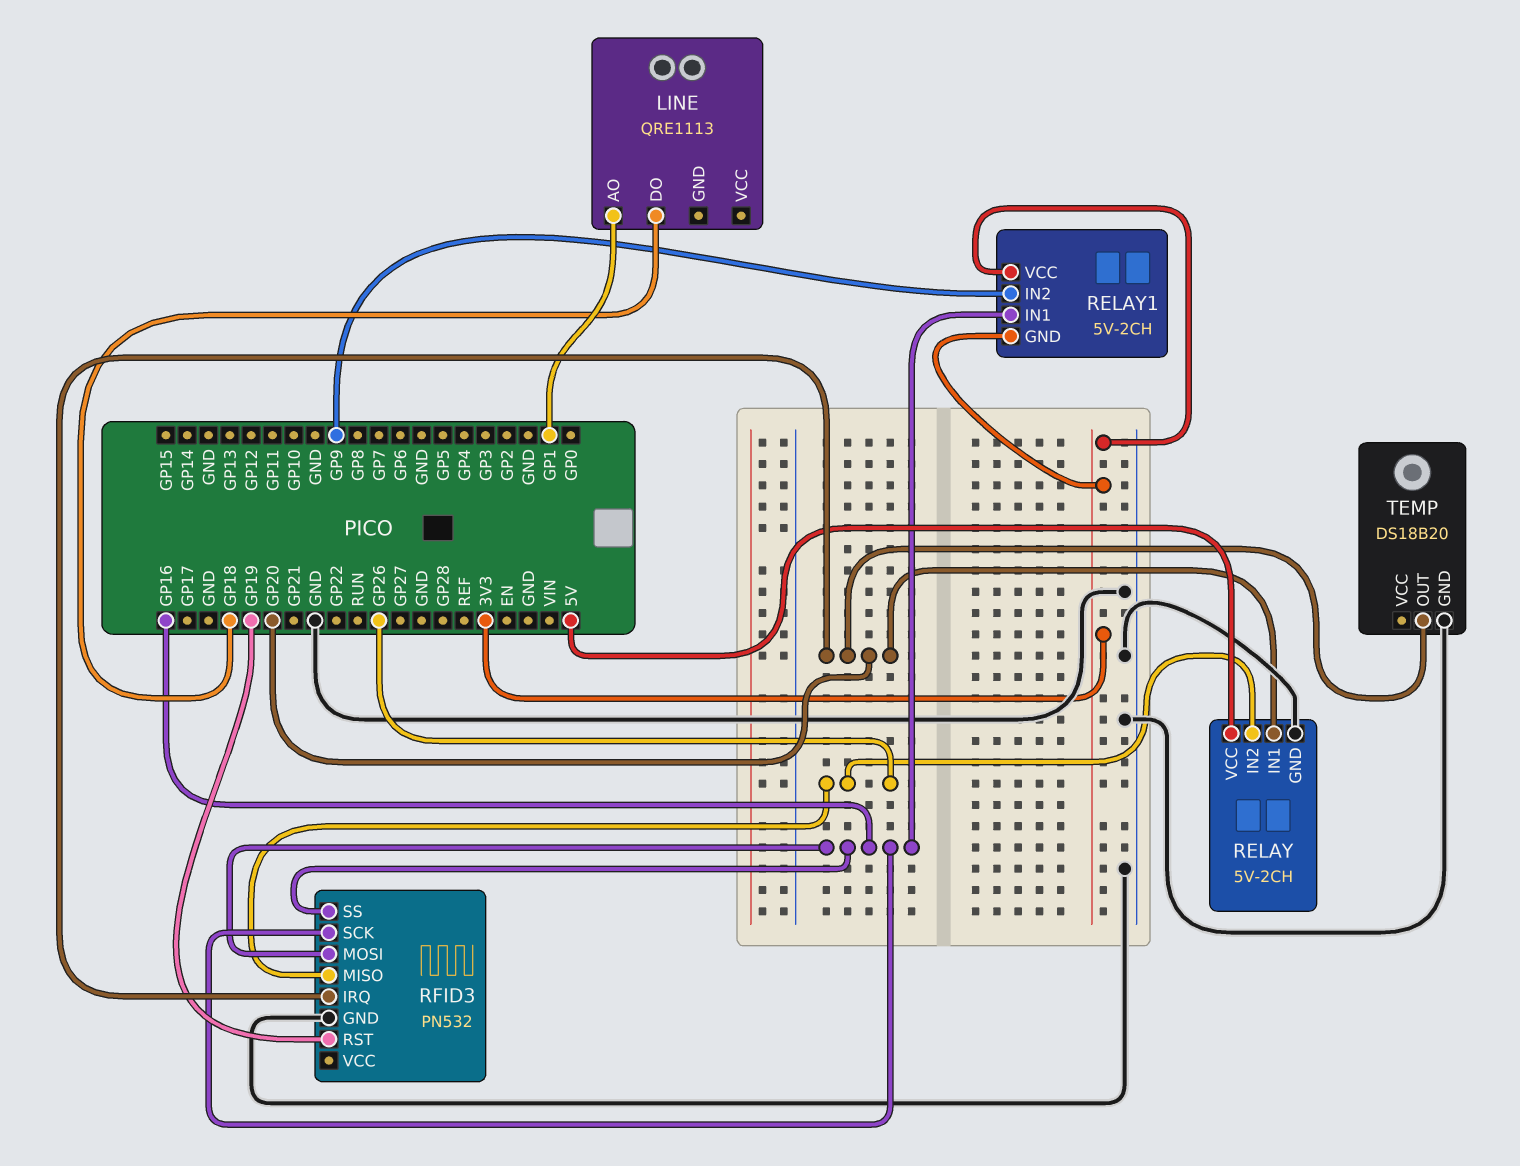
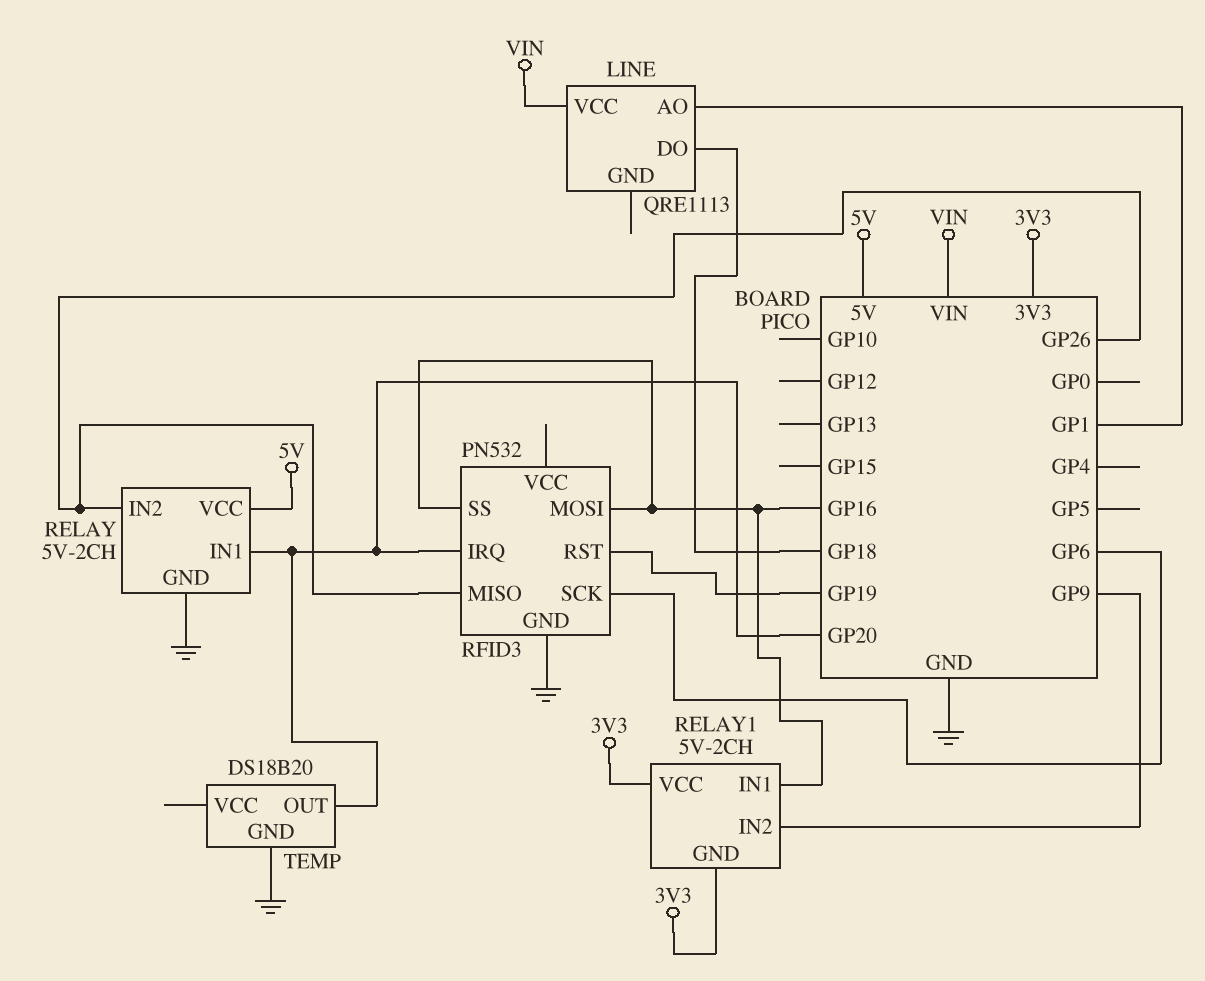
LINE pin VCC: none -> VIN
RFID3 pin SCK: GP16 -> GP6

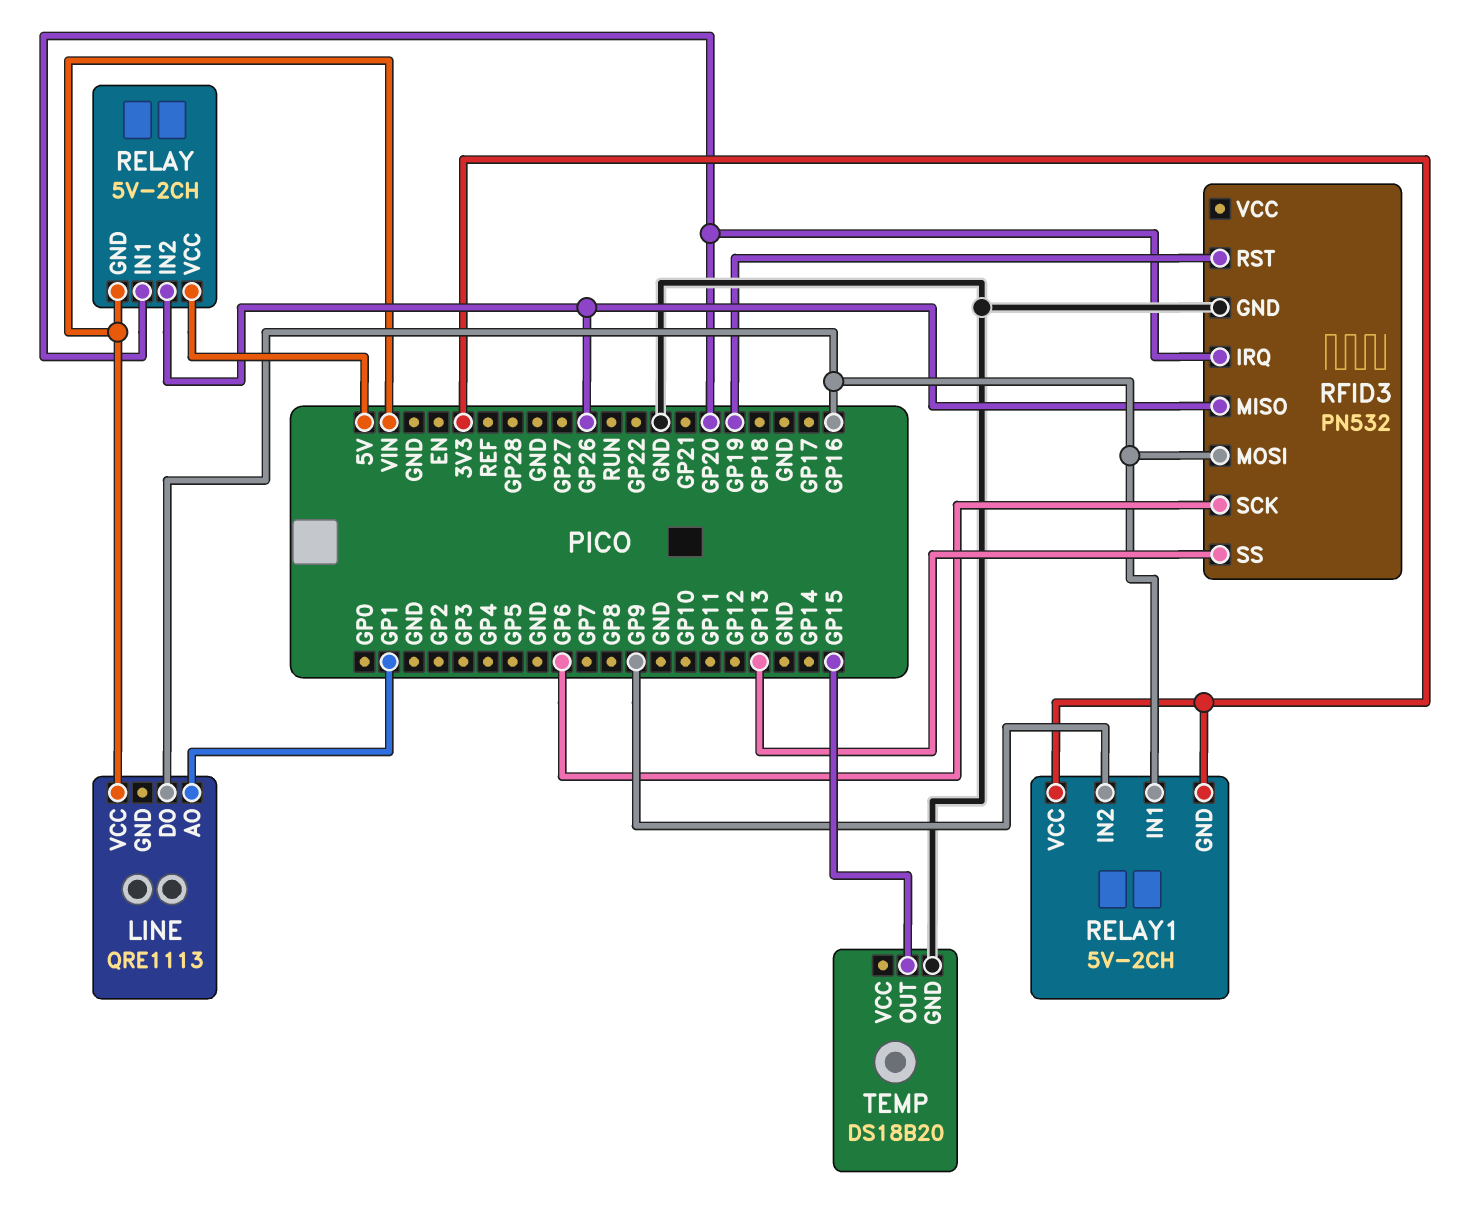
LINE pin DO: GP18 -> GP16
RELAY pin GND: GND -> VIN
RFID3 pin SS: GP16 -> GP13
TEMP pin OUT: GP20 -> GP15

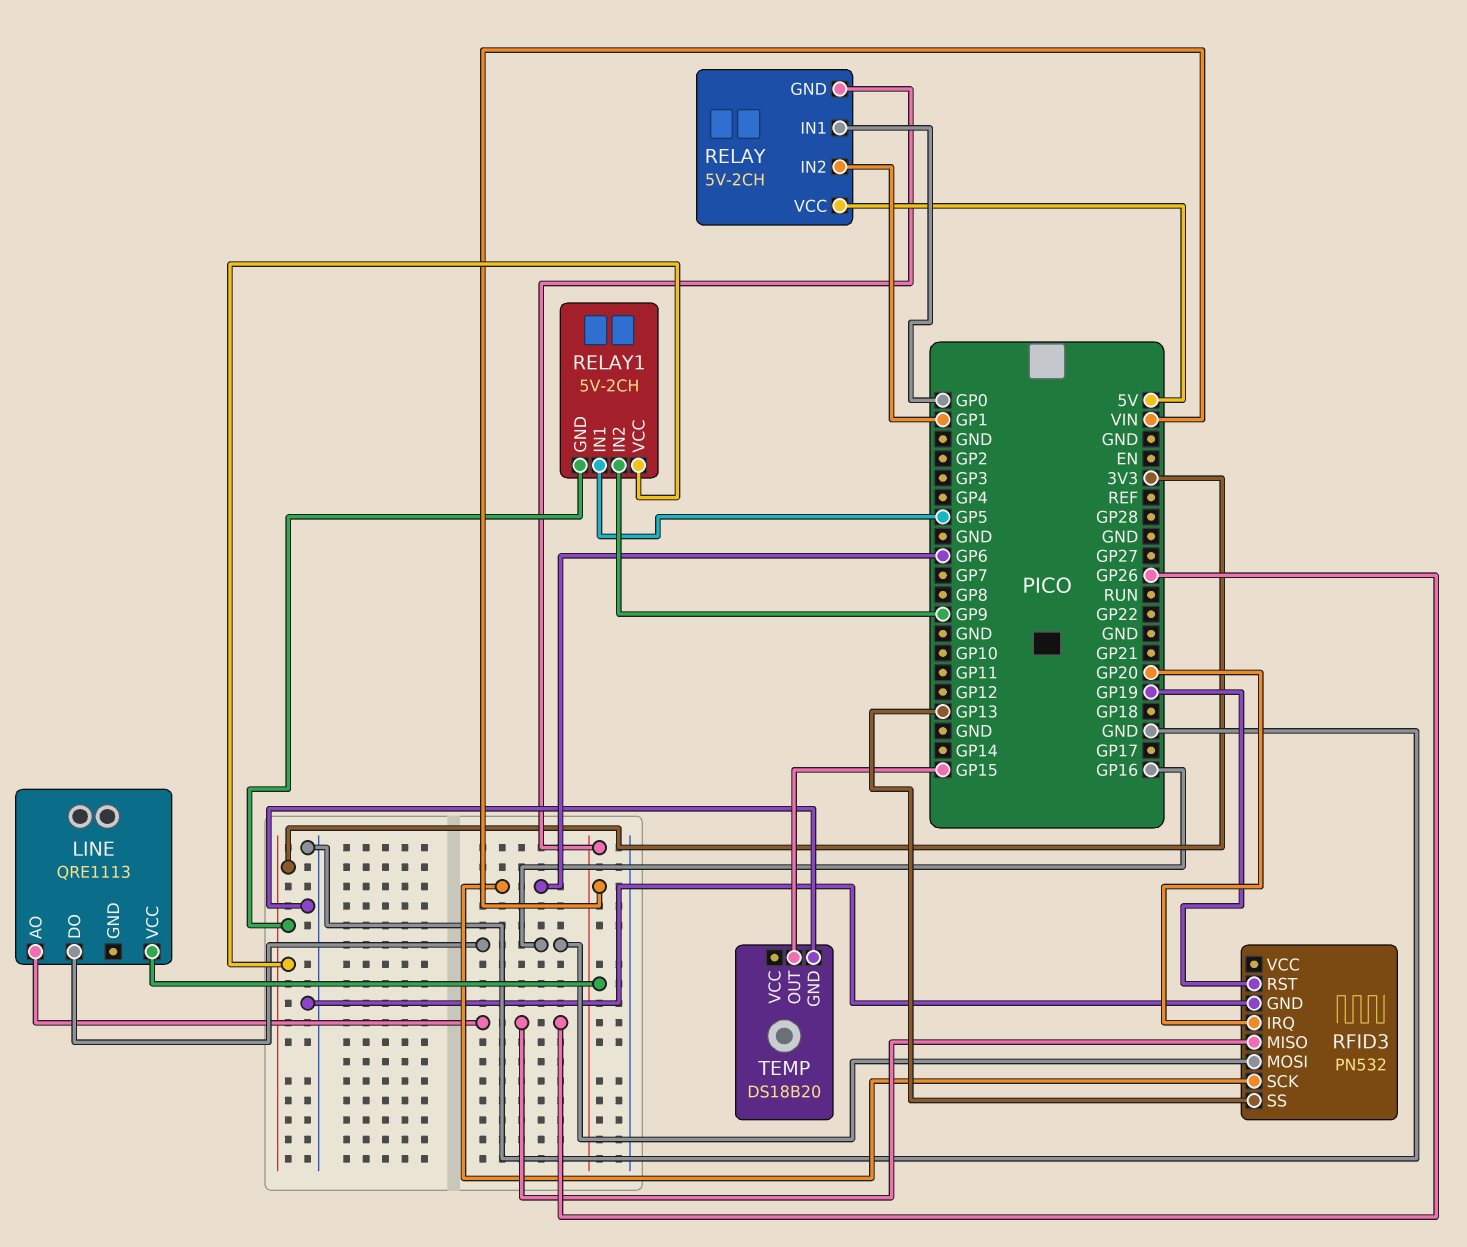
LINE pin AO: GP1 -> GP26
RELAY pin IN1: GP20 -> GP0
RELAY pin IN2: GP26 -> GP1
RELAY1 pin IN1: GP16 -> GP5

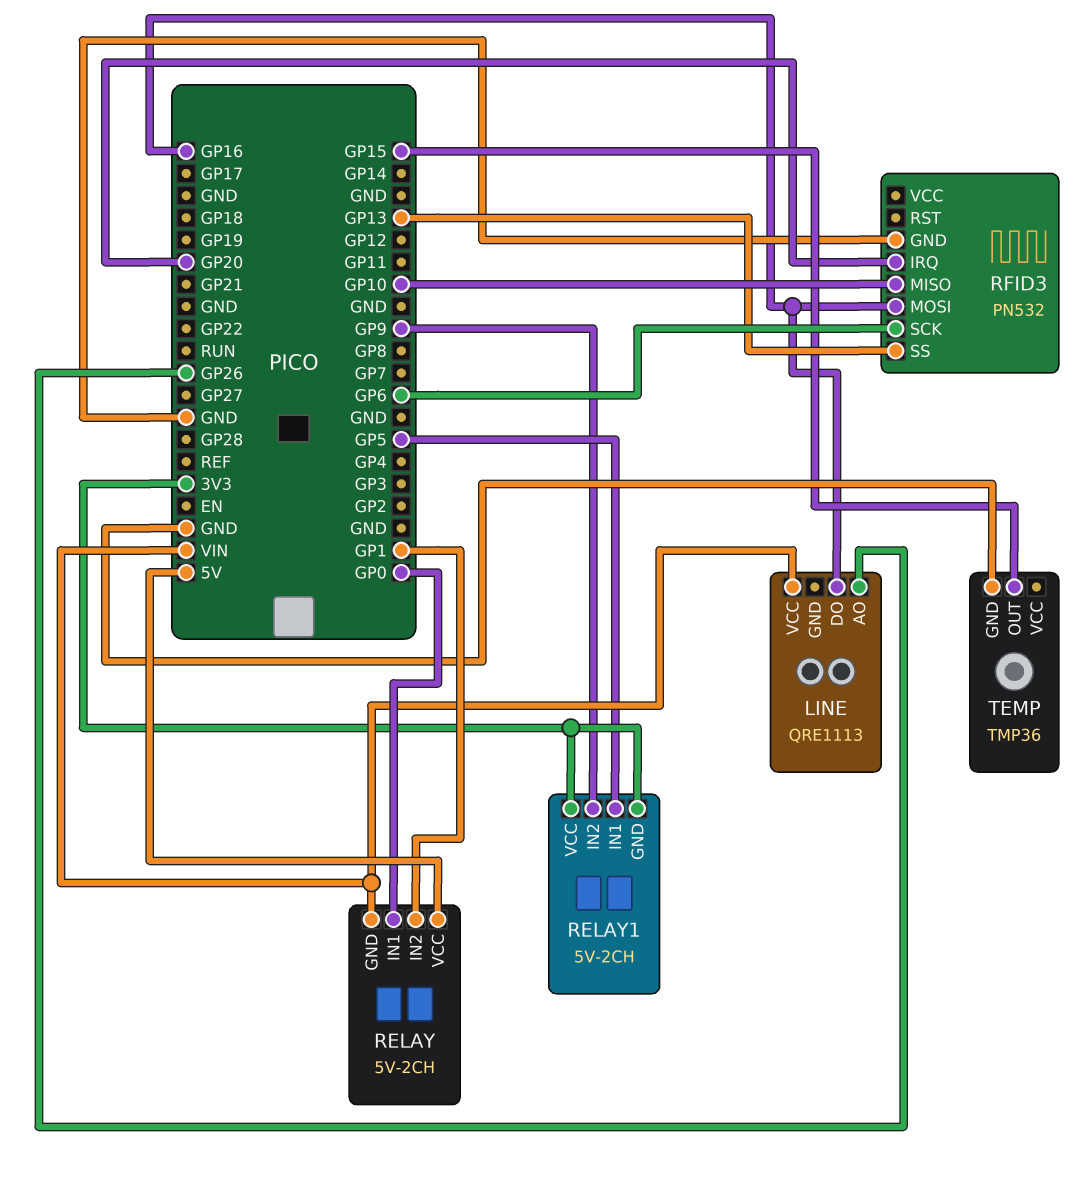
RFID3 pin MISO: GP26 -> GP10
RFID3 pin RST: GP19 -> none
TEMP: DS18B20 -> TMP36

